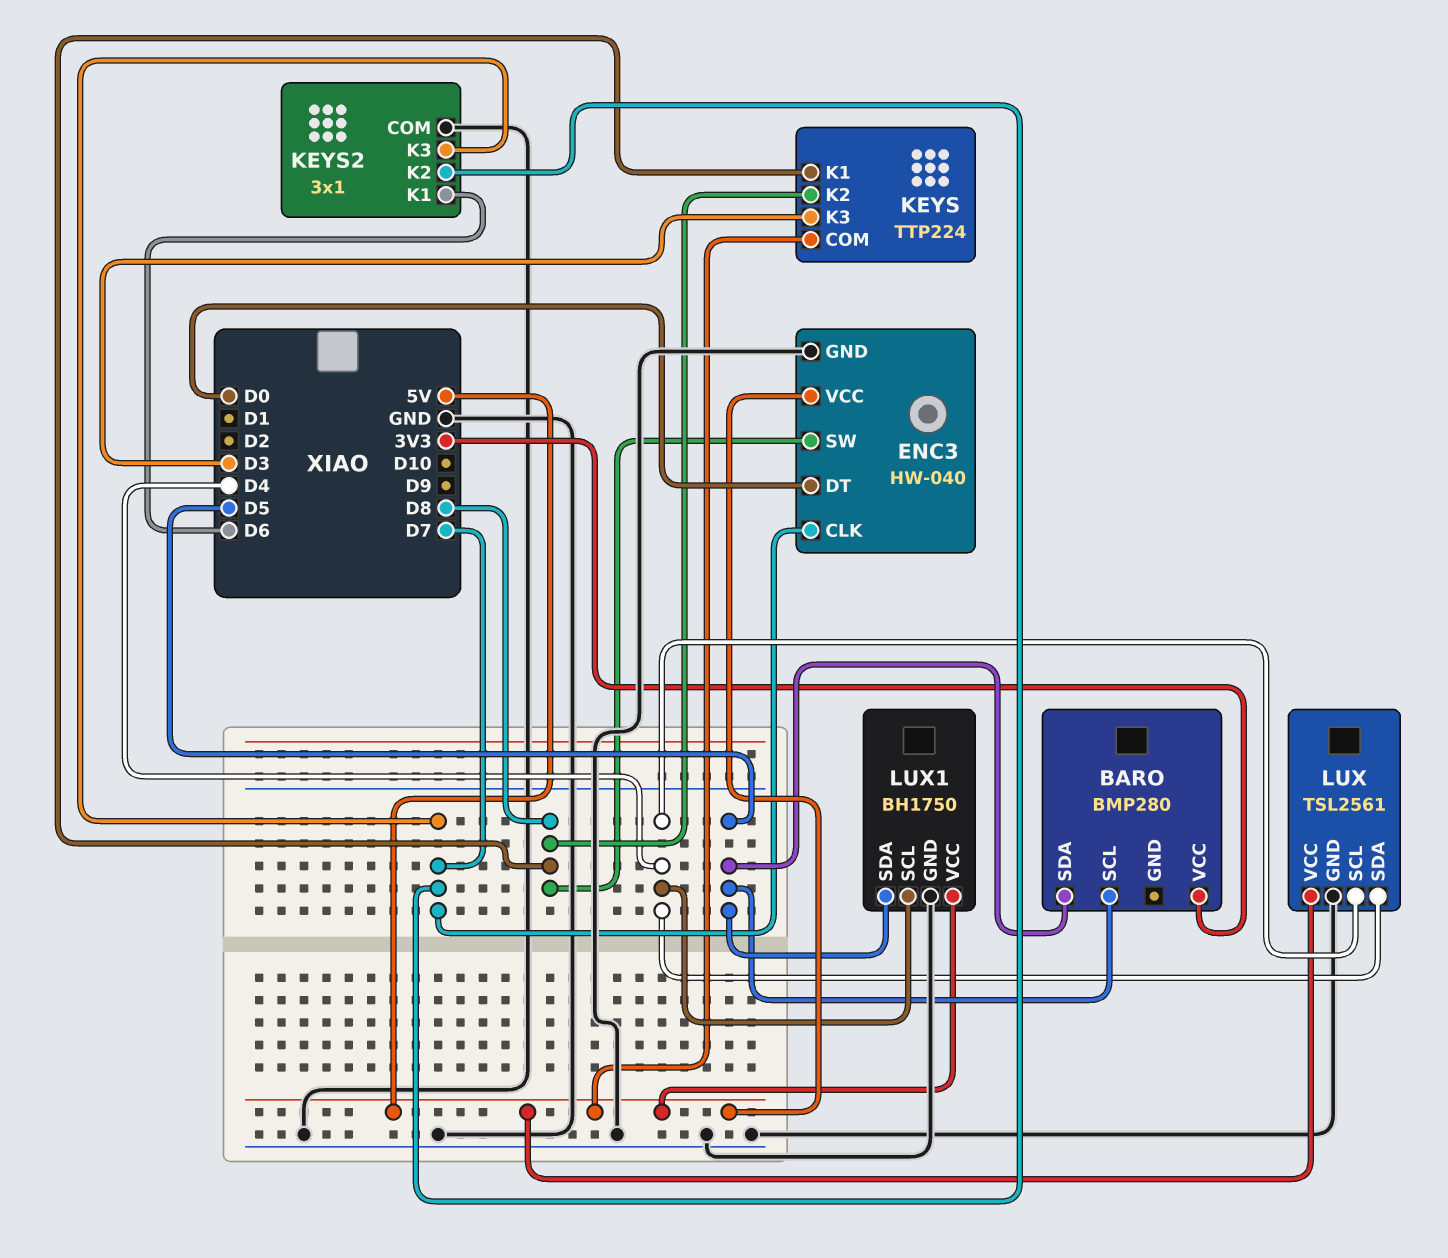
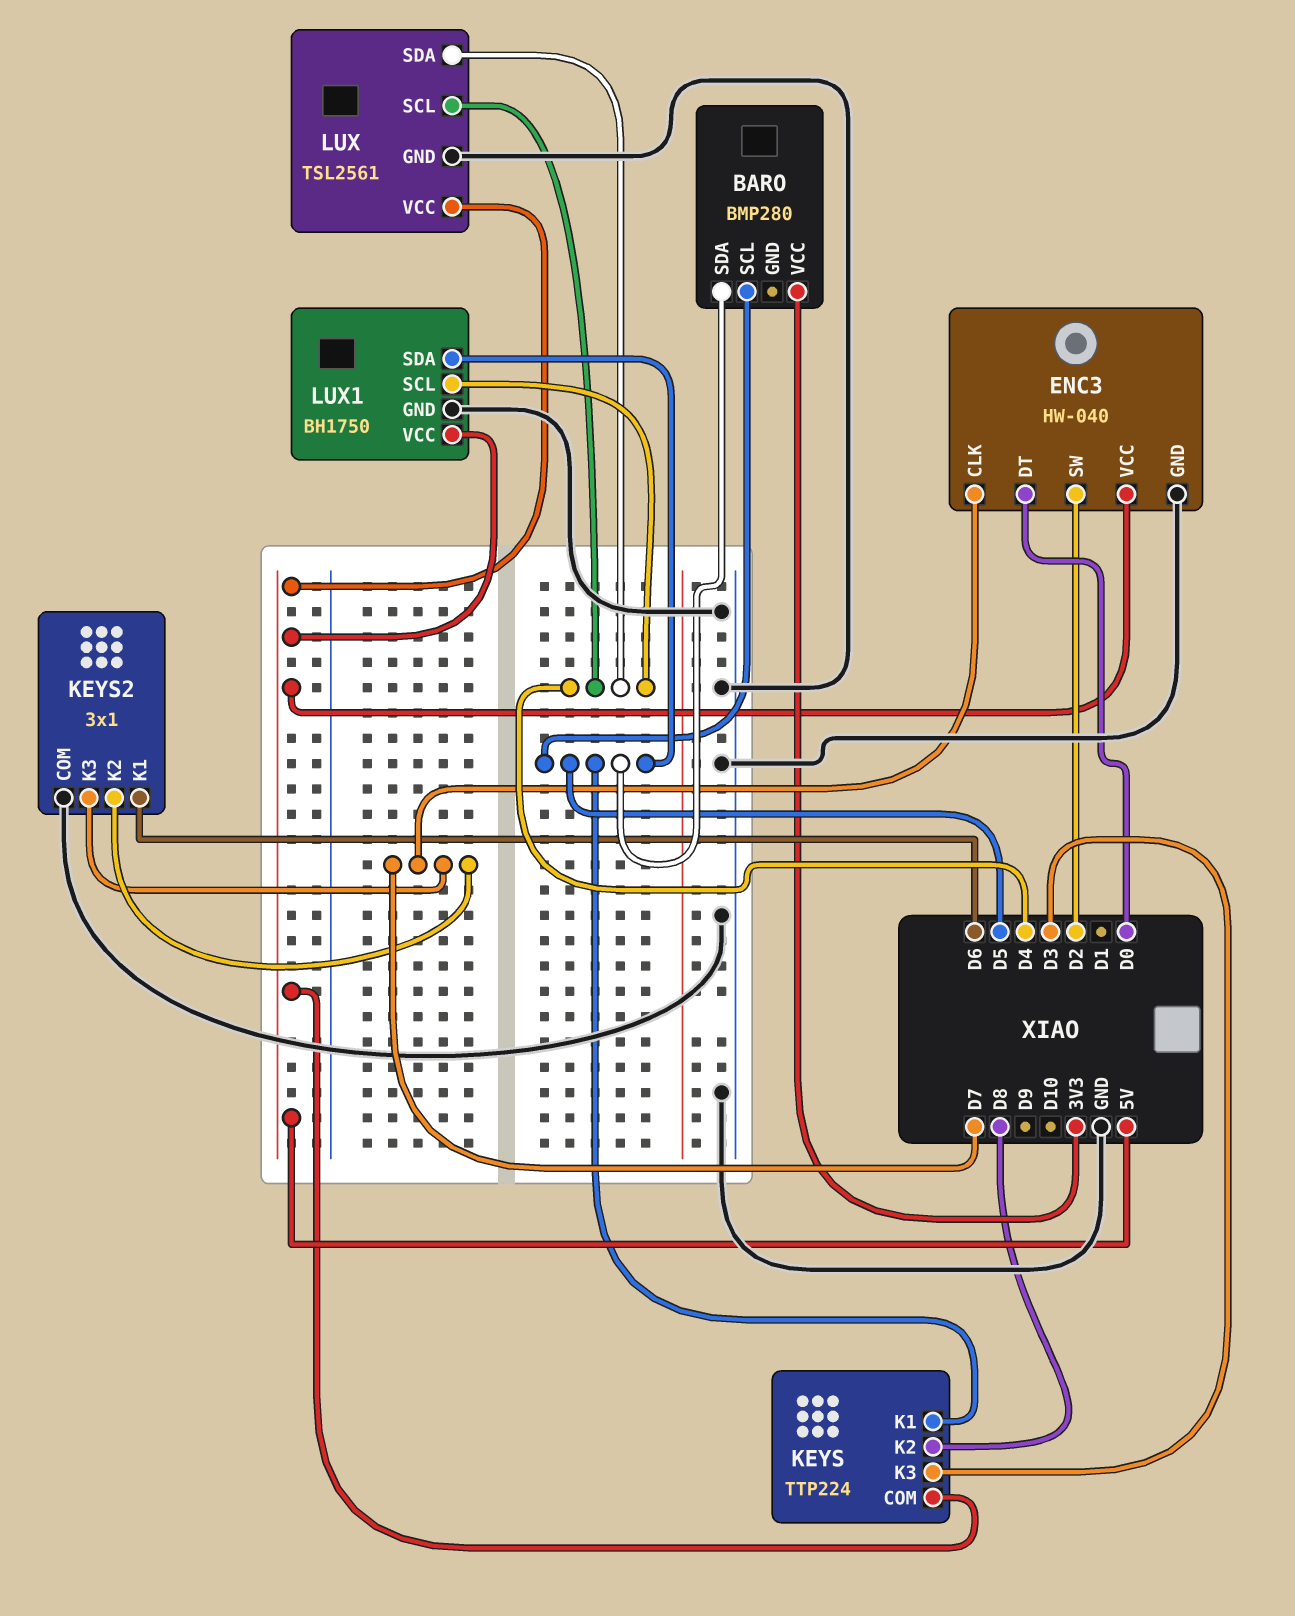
ENC3 pin SW: D8 -> D2
KEYS pin K1: D8 -> D5

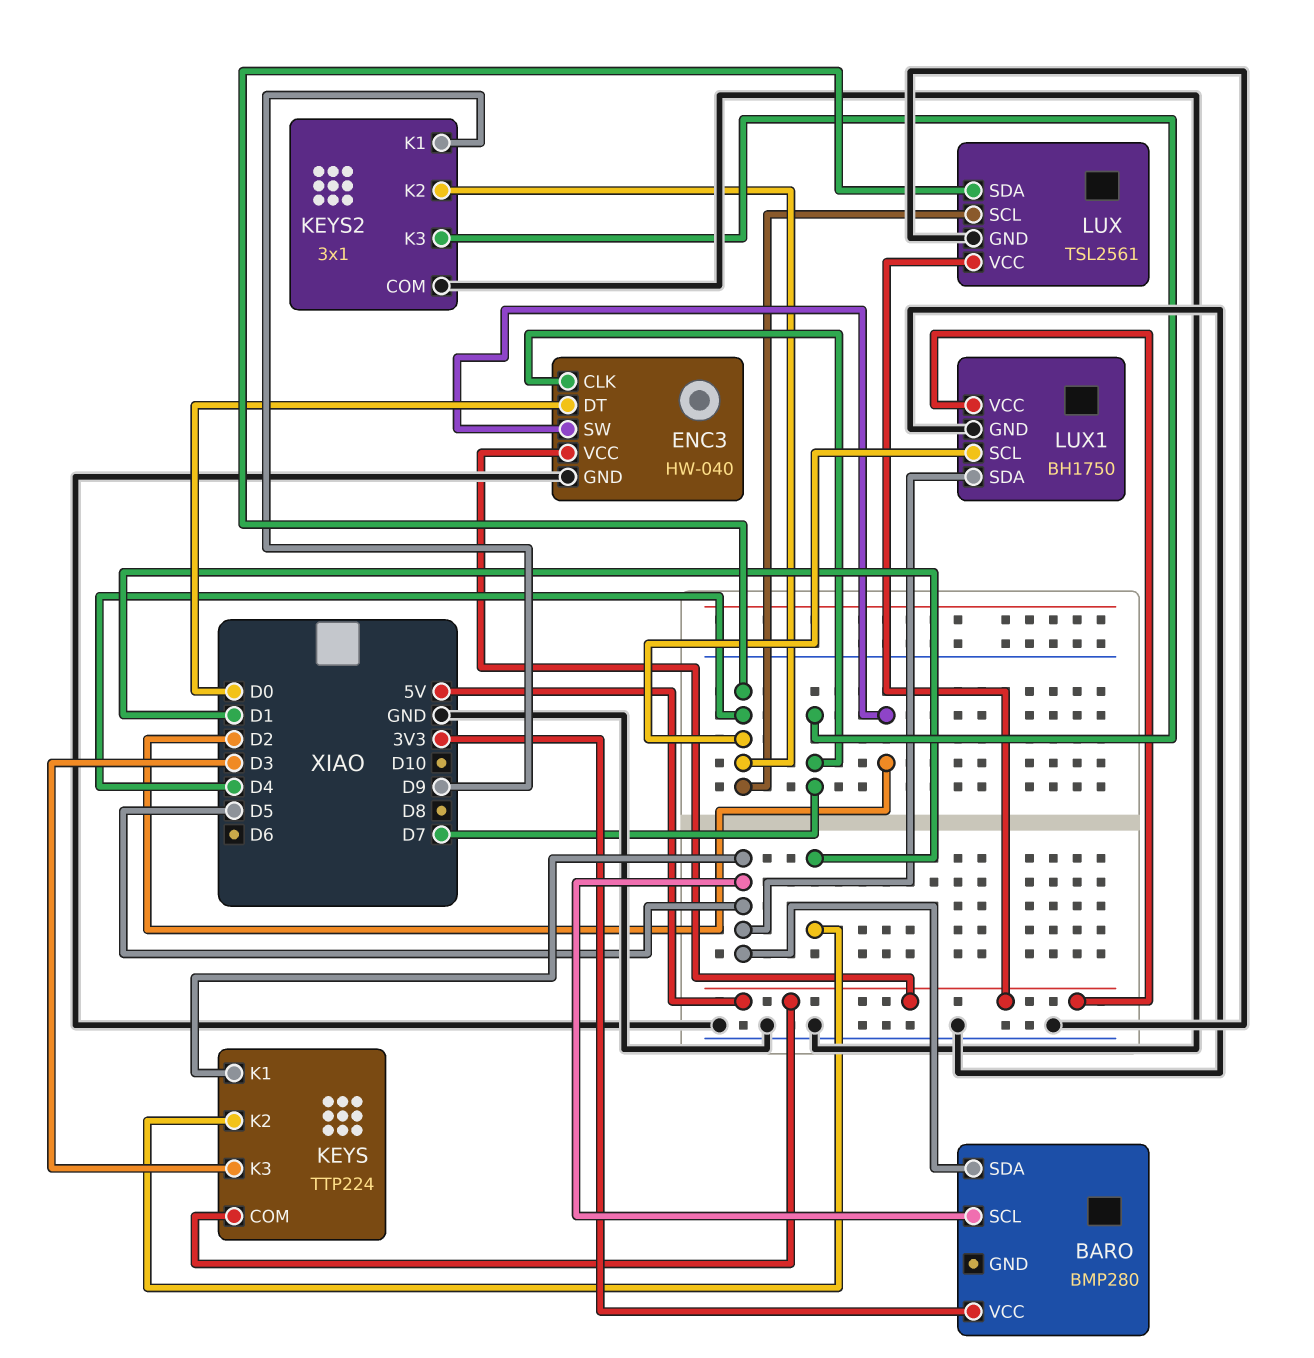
KEYS pin K2: D8 -> D1
KEYS2 pin K1: D6 -> D9
KEYS2 pin K2: D7 -> D4

